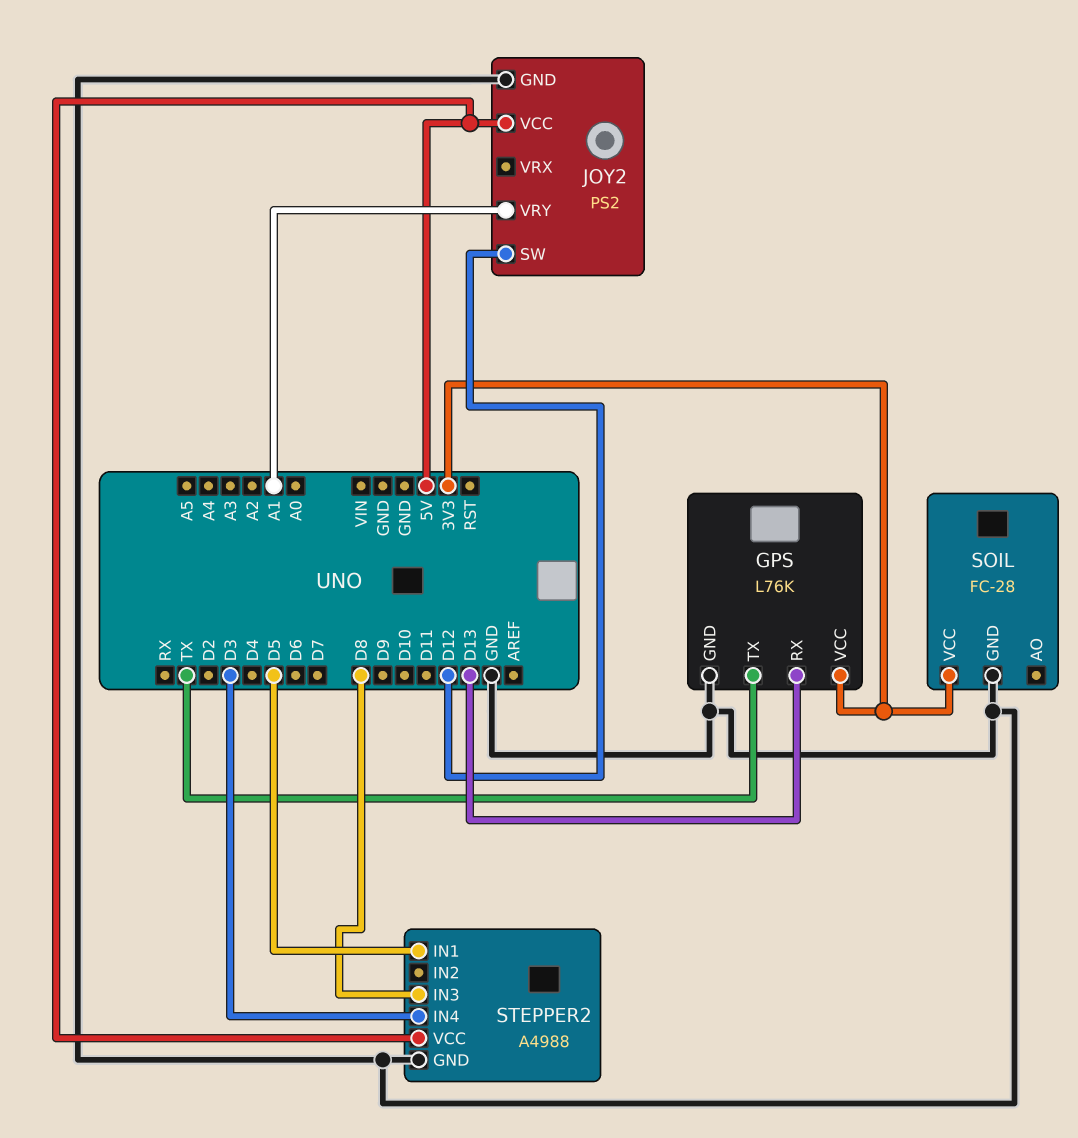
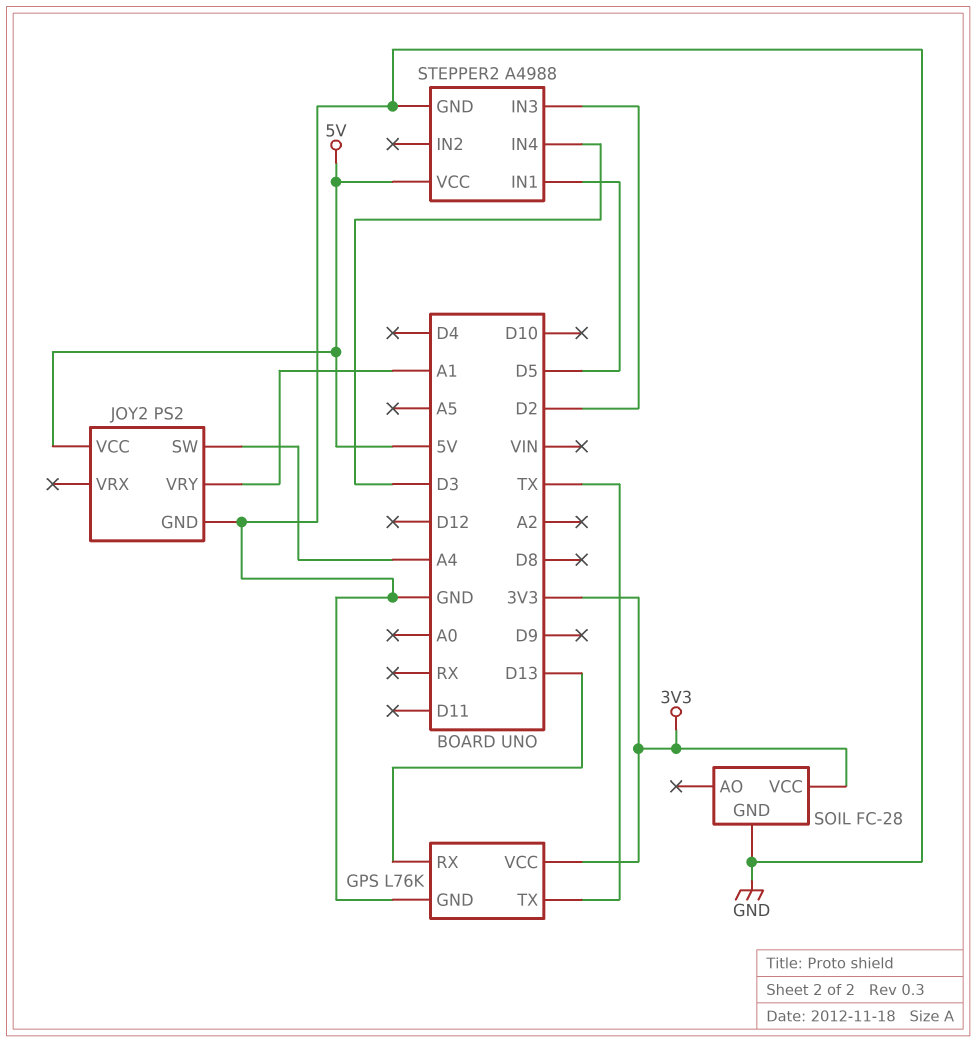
JOY2 pin SW: D12 -> A4
STEPPER2 pin IN3: D8 -> D2

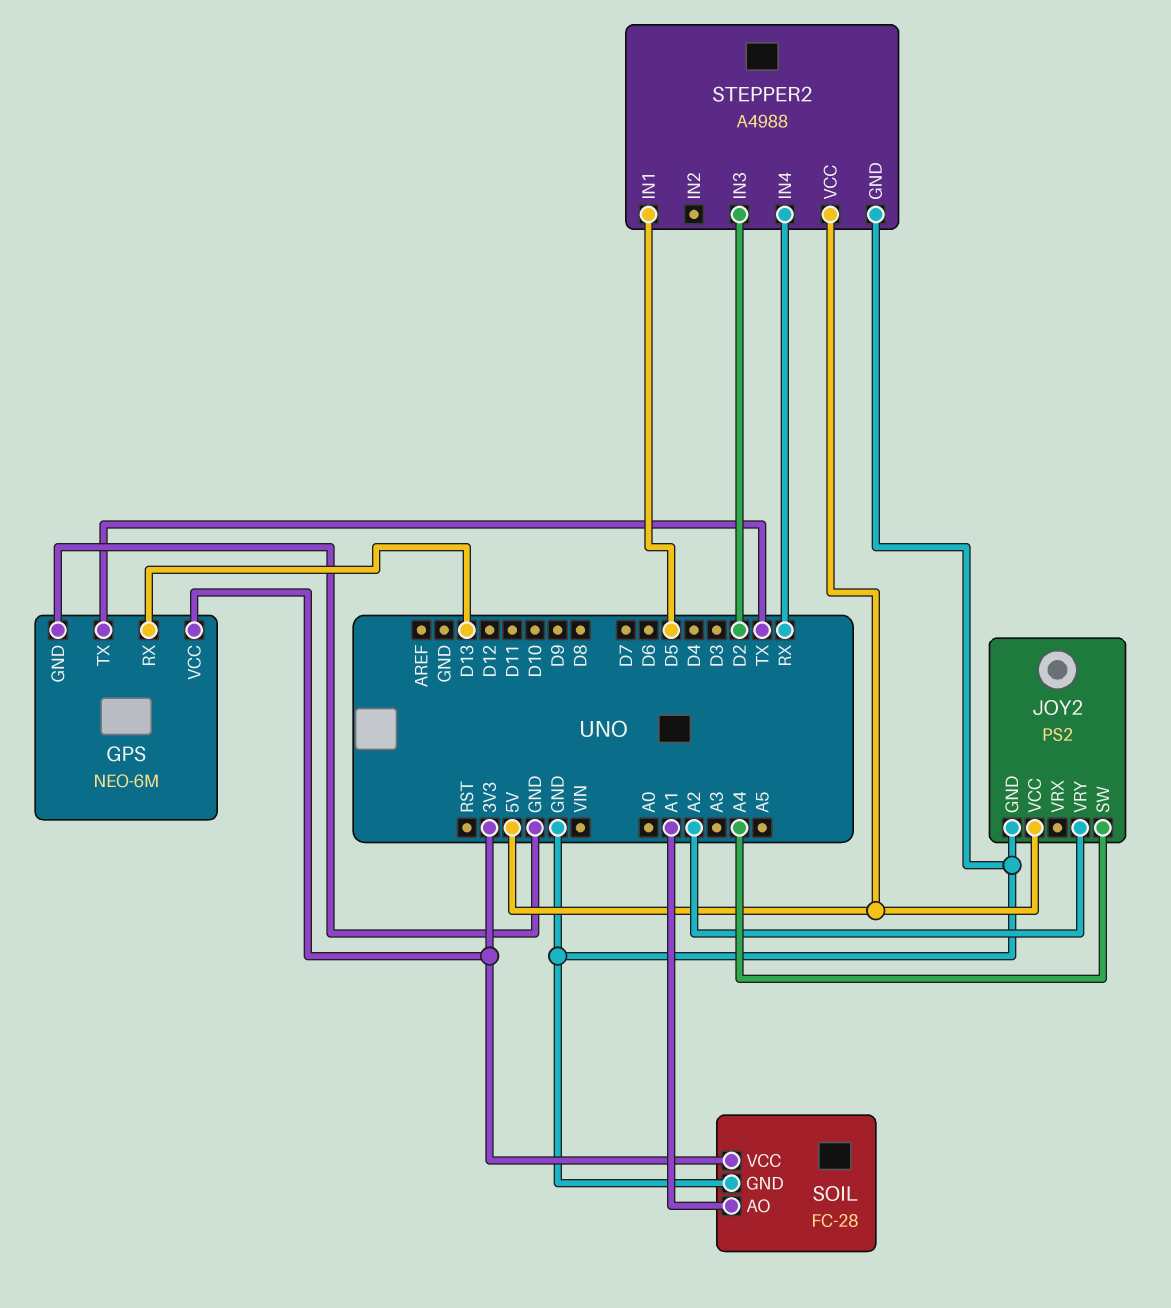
GPS: L76K -> NEO-6M
JOY2 pin VRY: A1 -> A2
SOIL pin AO: none -> A1
STEPPER2 pin IN4: D3 -> RX

